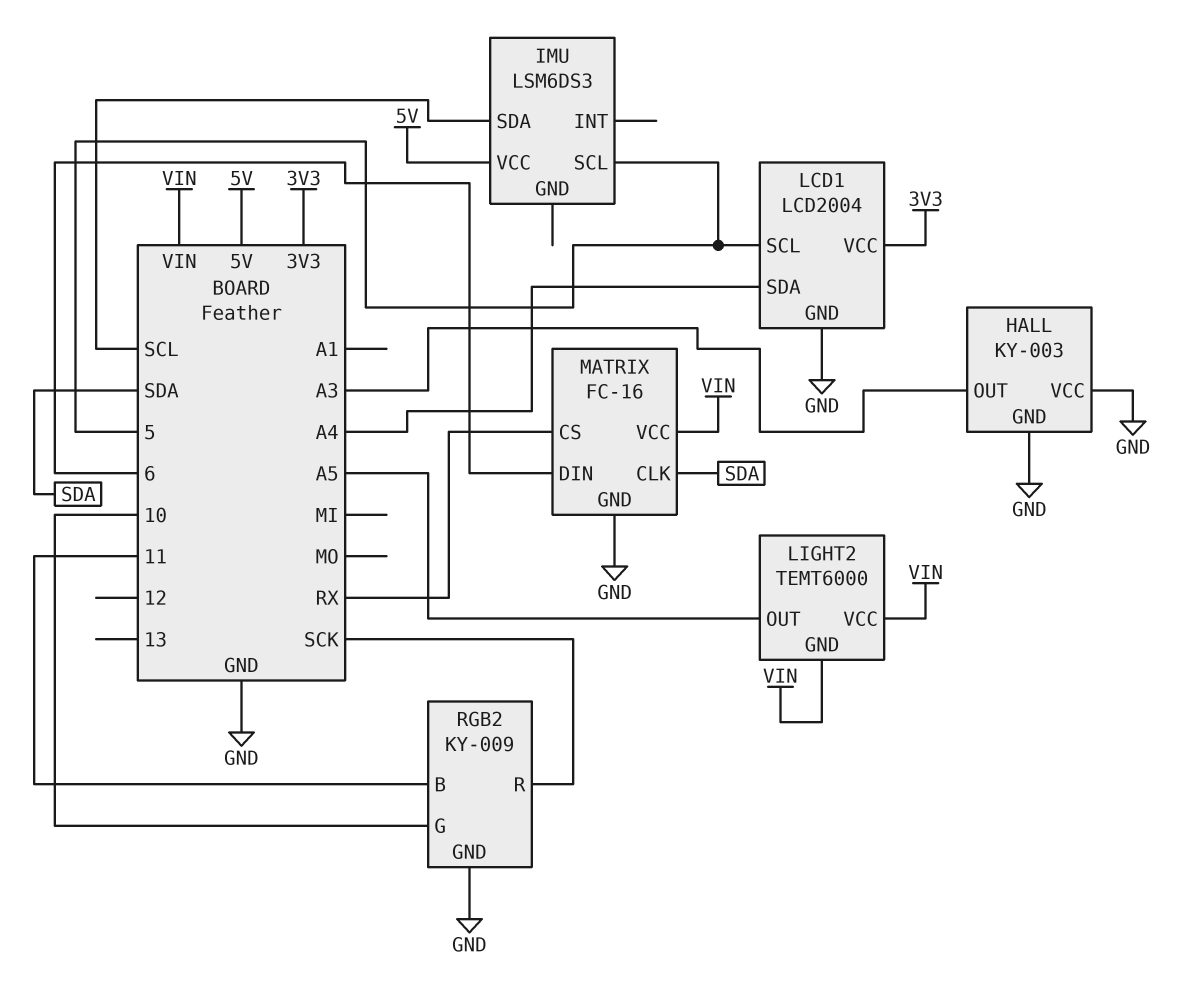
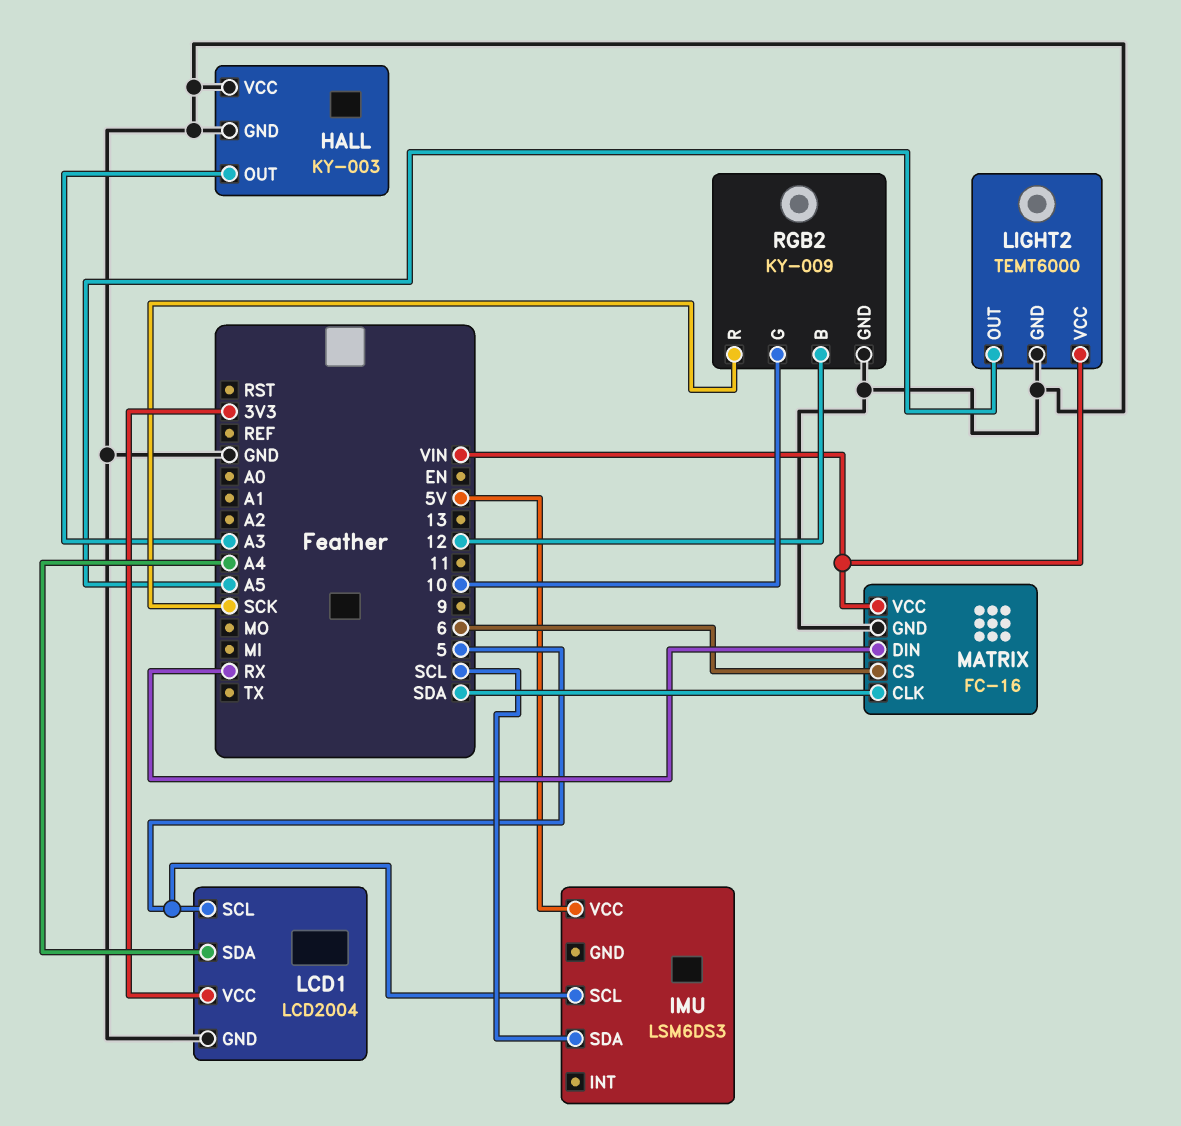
LIGHT2 pin GND: VIN -> GND
MATRIX pin CS: RX -> 6
MATRIX pin DIN: 6 -> RX
RGB2 pin B: 11 -> 12

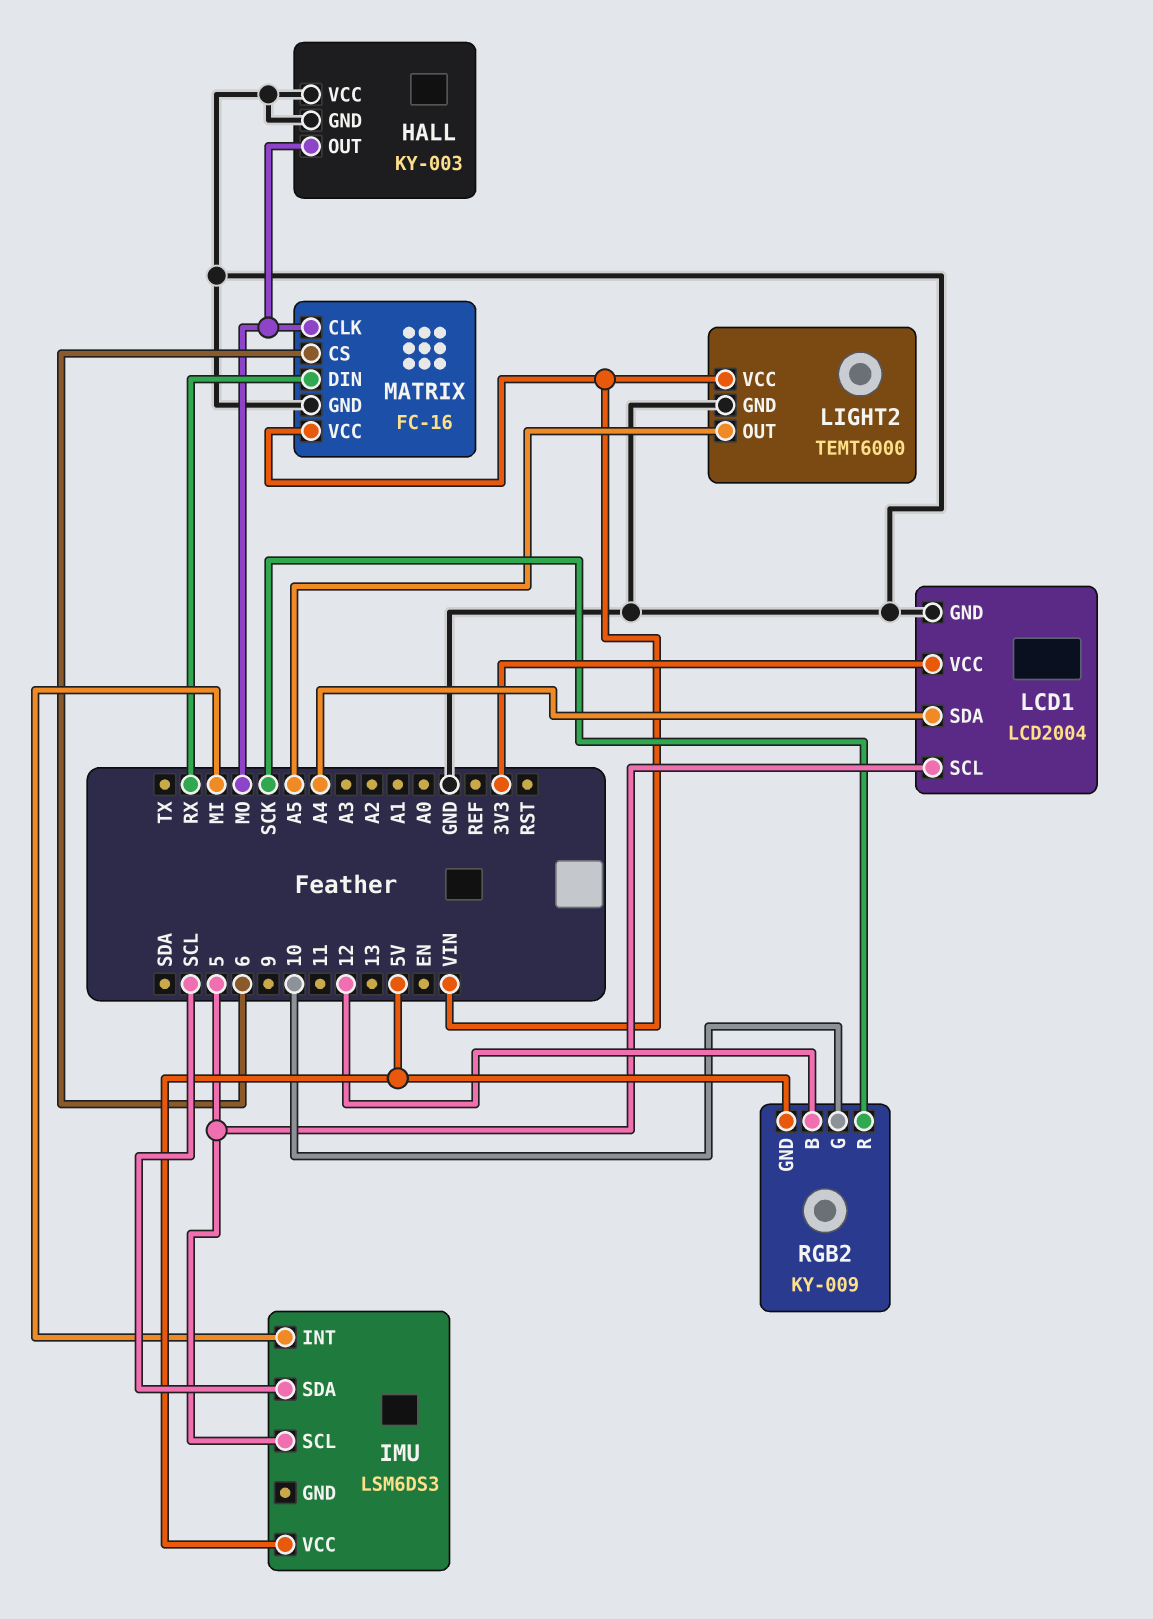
HALL pin OUT: A3 -> MO
IMU pin INT: none -> MI
MATRIX pin CLK: SDA -> MO
RGB2 pin GND: GND -> 5V

